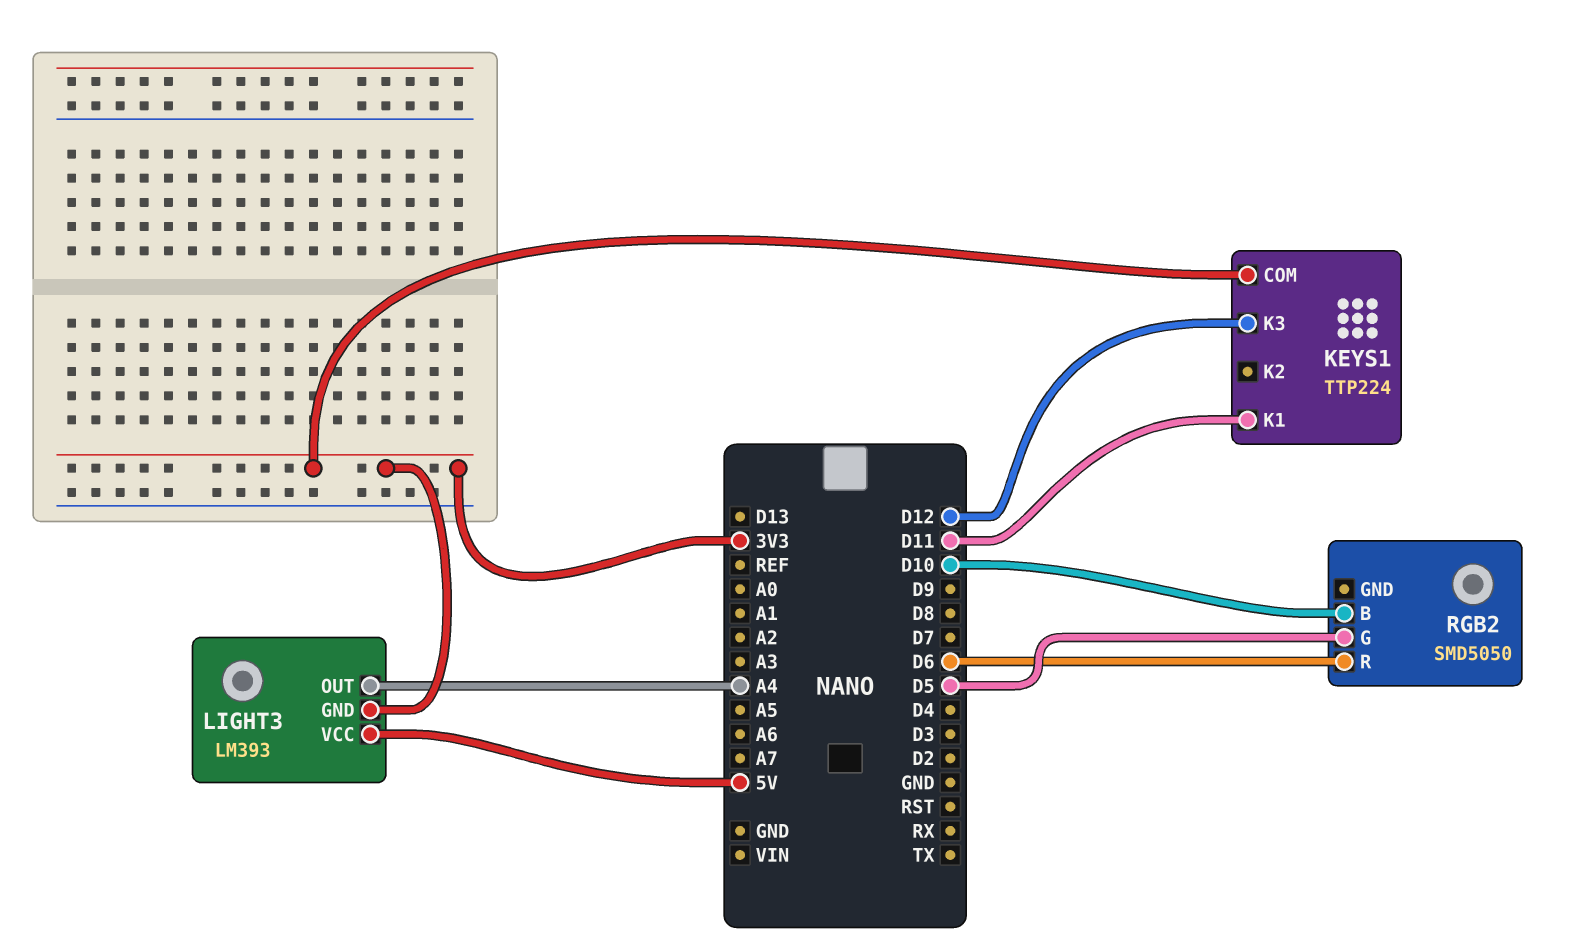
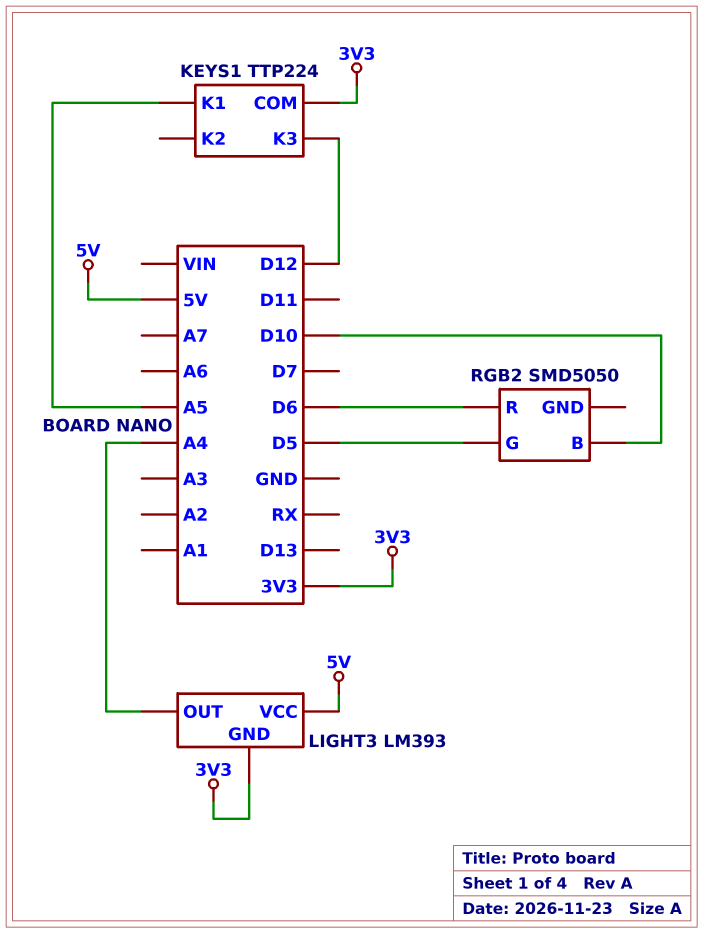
KEYS1 pin K1: D11 -> A5

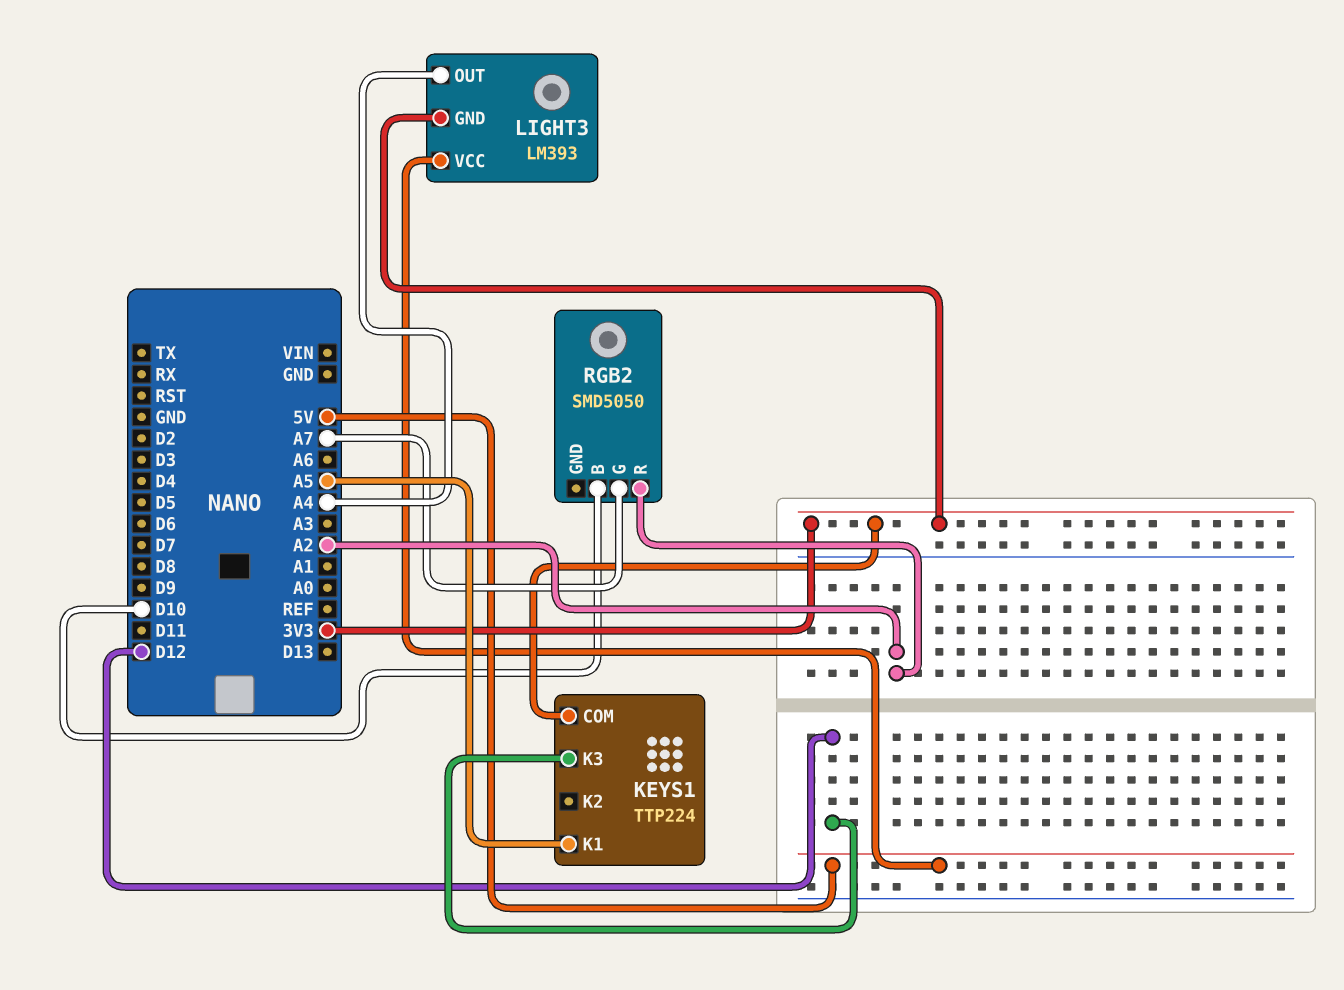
RGB2 pin G: D5 -> A7
RGB2 pin R: D6 -> A2

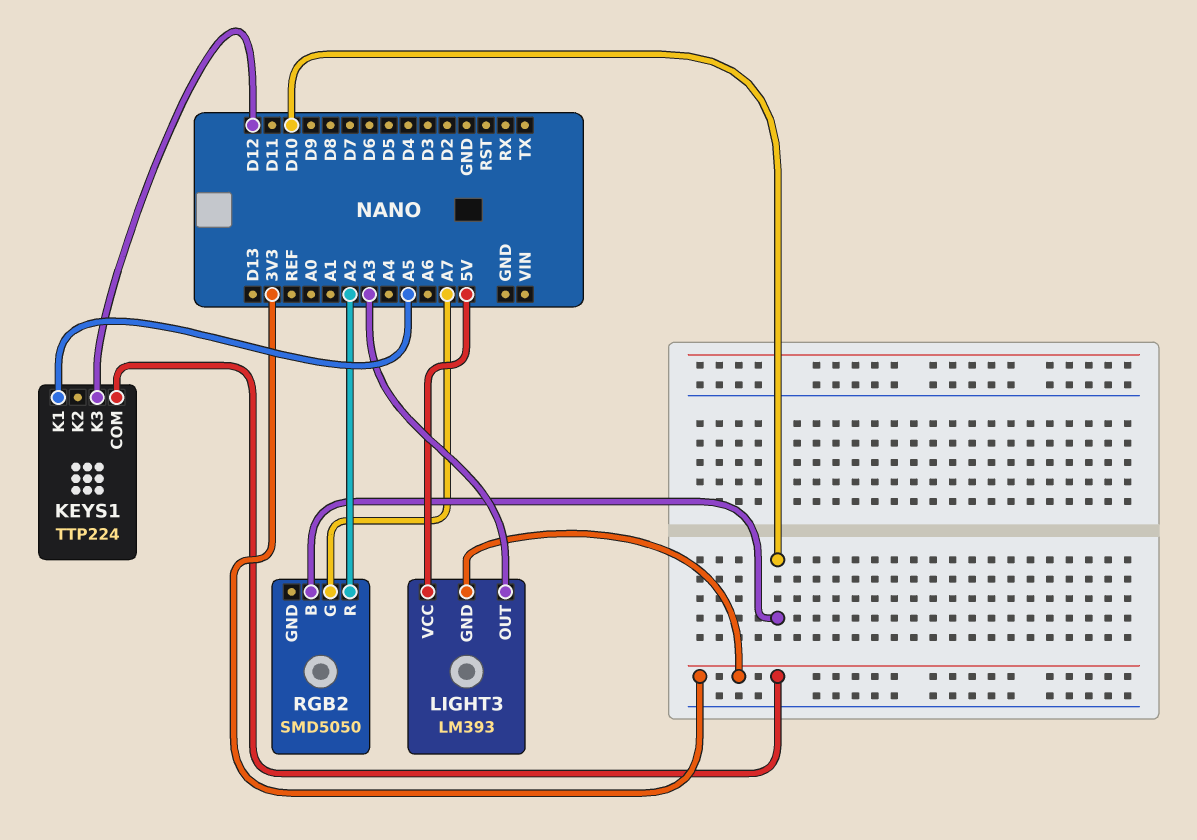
LIGHT3 pin OUT: A4 -> A3

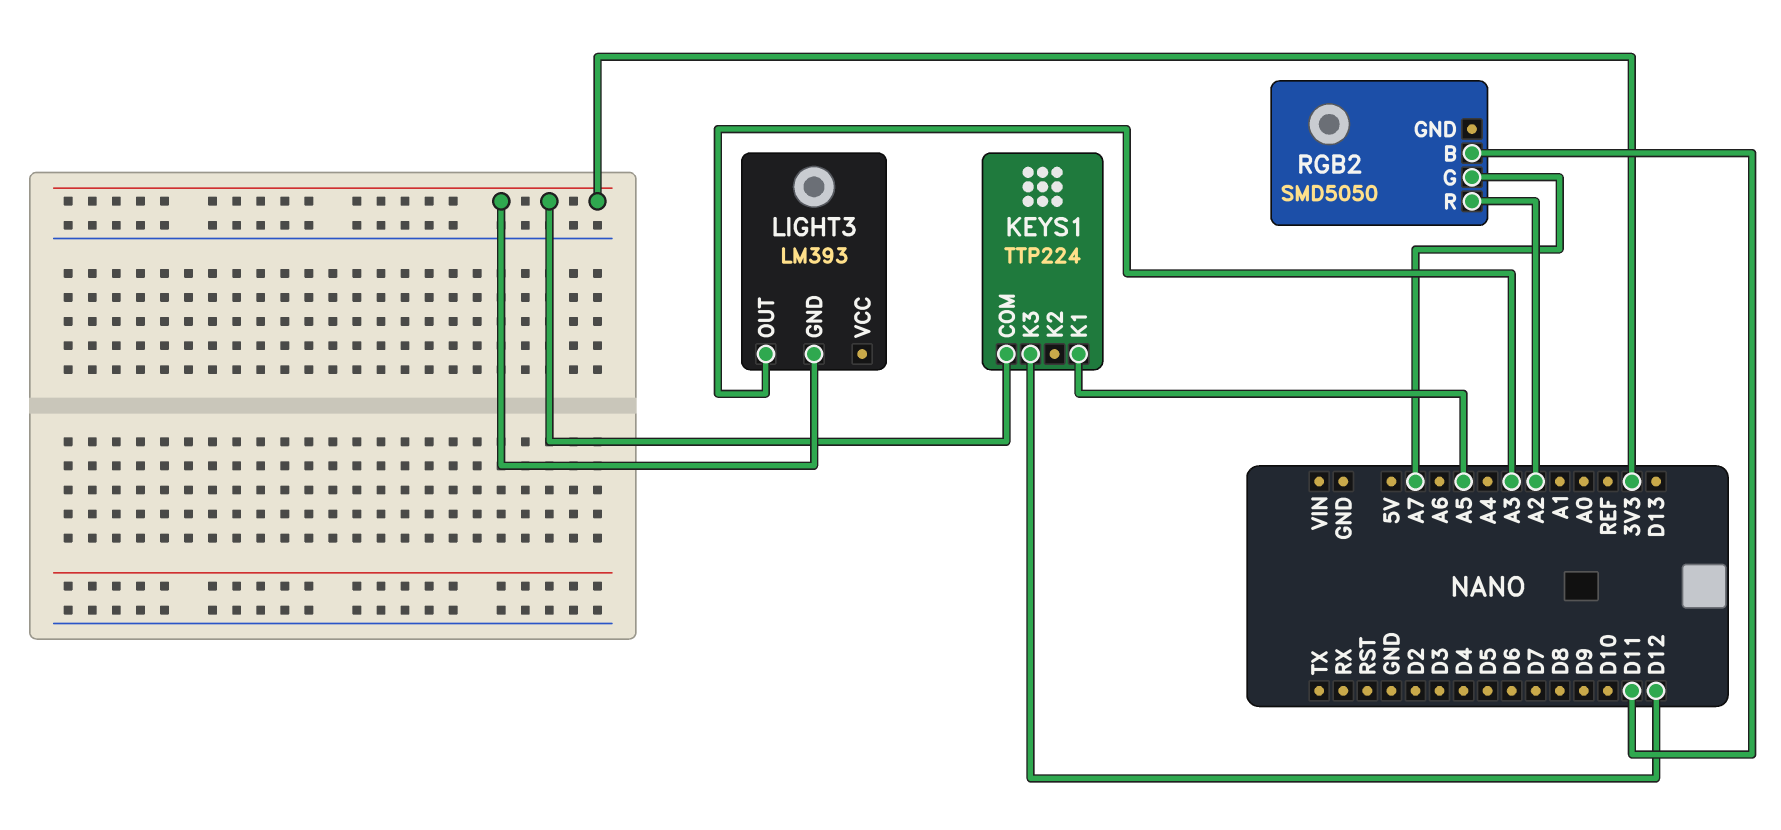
LIGHT3 pin VCC: 5V -> none
RGB2 pin B: D10 -> D11

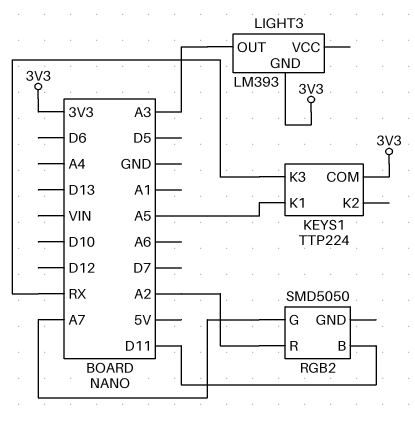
KEYS1 pin K3: D12 -> RX

